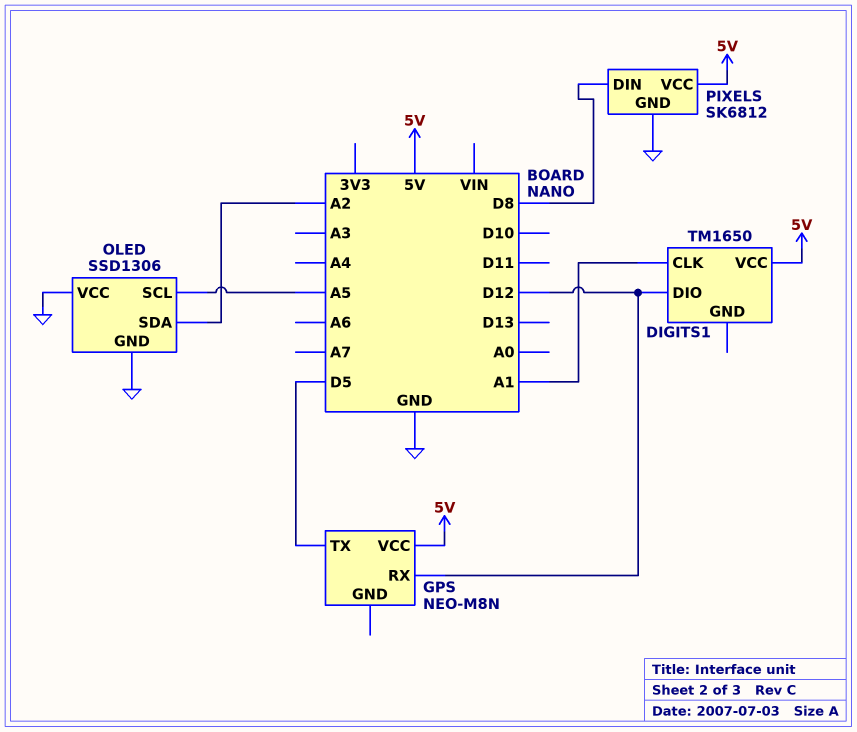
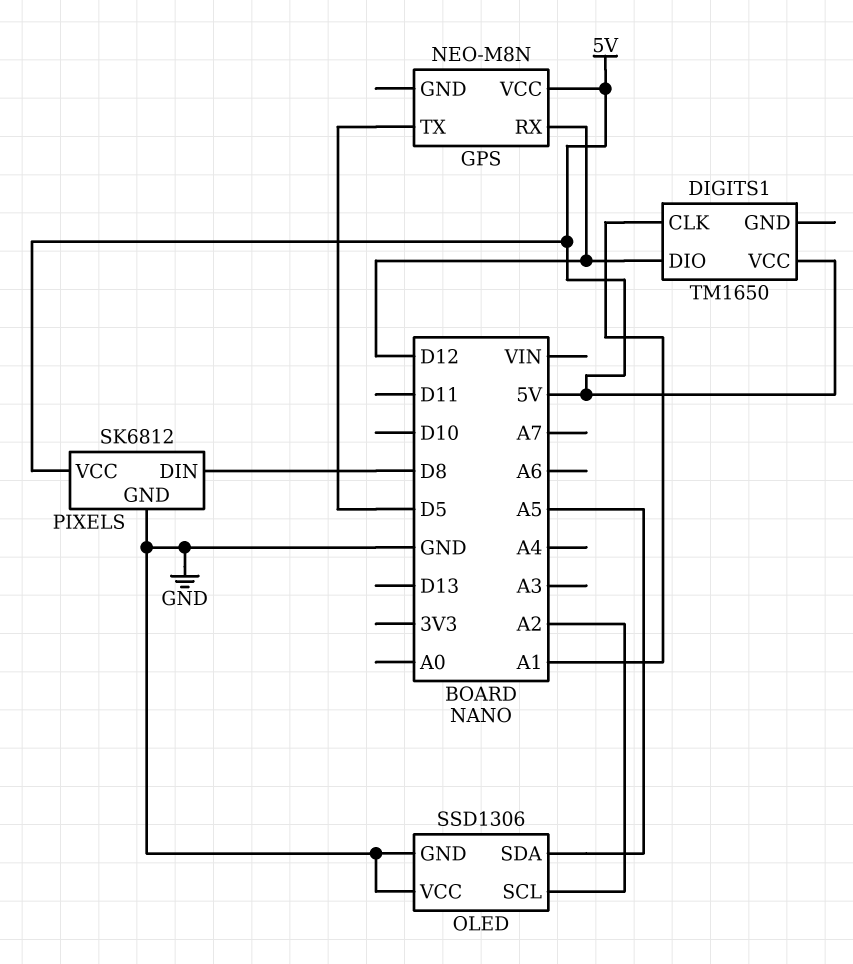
OLED pin SCL: A5 -> A2
OLED pin SDA: A2 -> A5

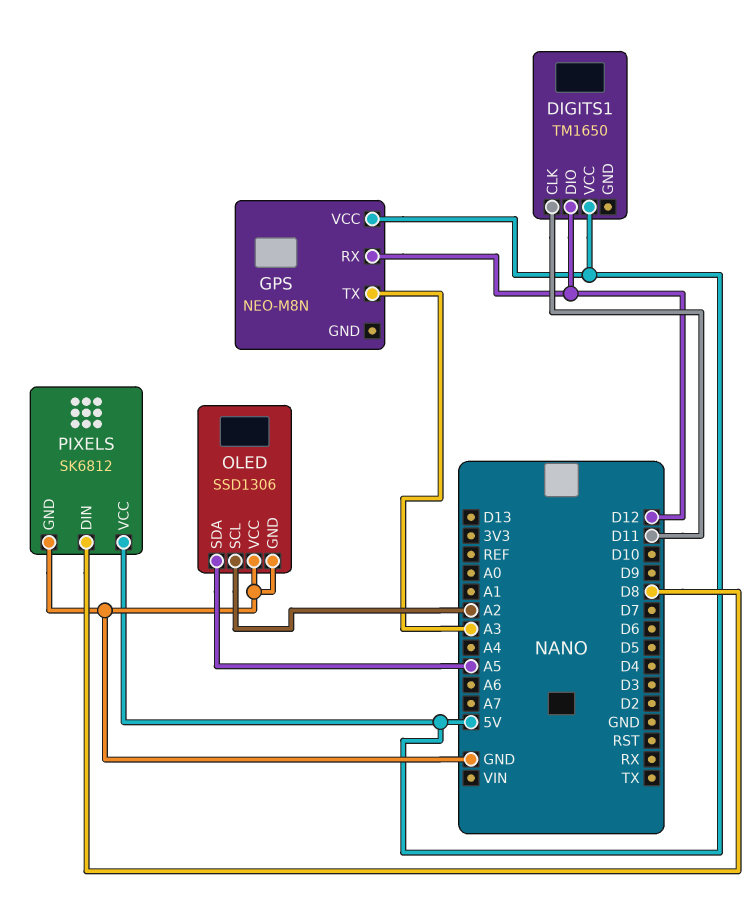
DIGITS1 pin CLK: A1 -> D11
GPS pin TX: D5 -> A3

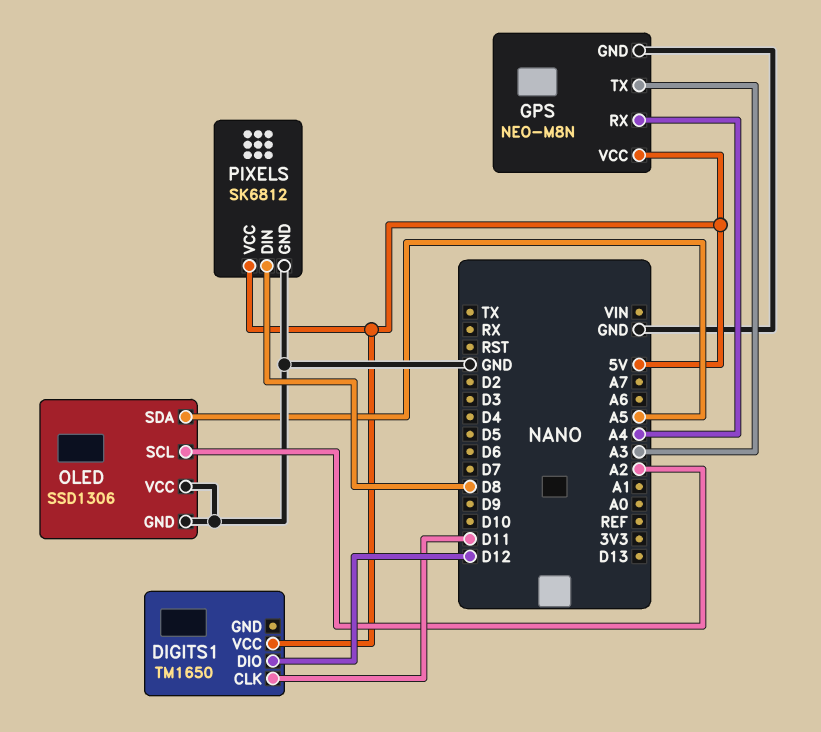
GPS pin GND: none -> GND
GPS pin RX: D12 -> A4

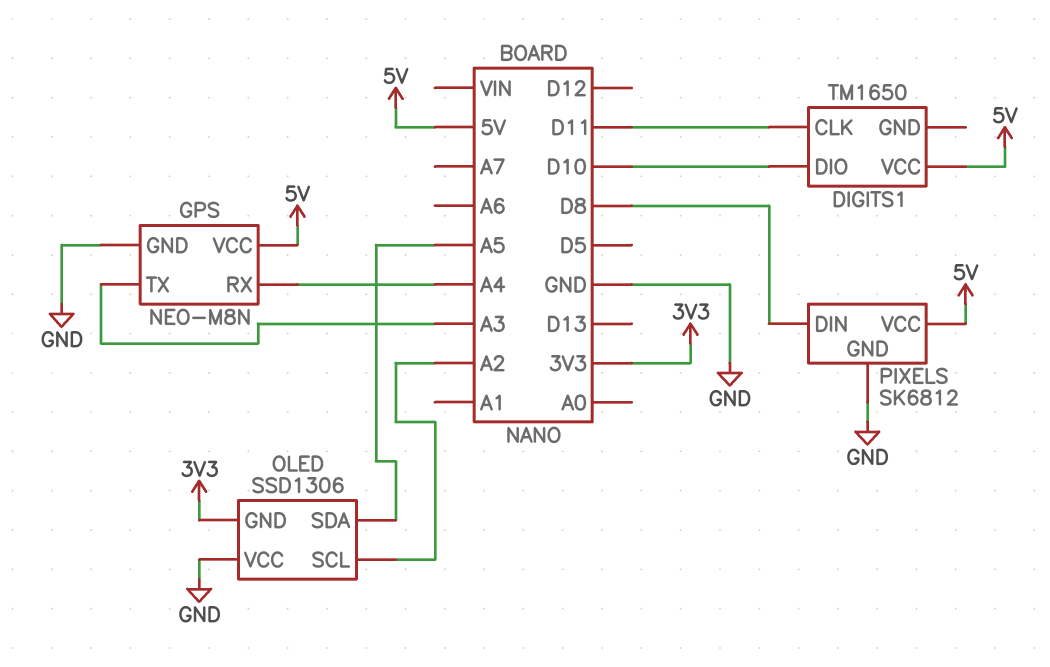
DIGITS1 pin DIO: D12 -> D10
OLED pin GND: GND -> 3V3

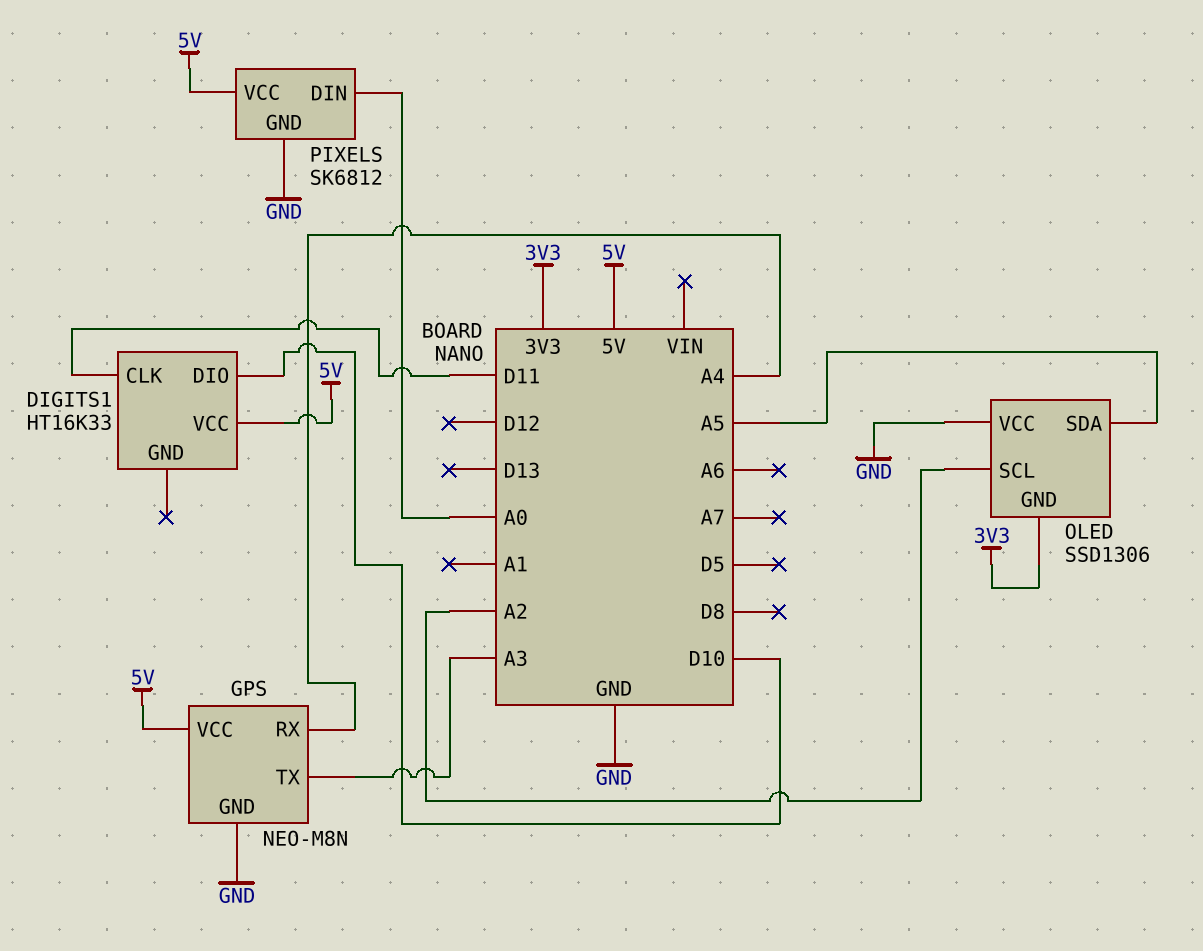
DIGITS1: TM1650 -> HT16K33
PIXELS pin DIN: D8 -> A0

